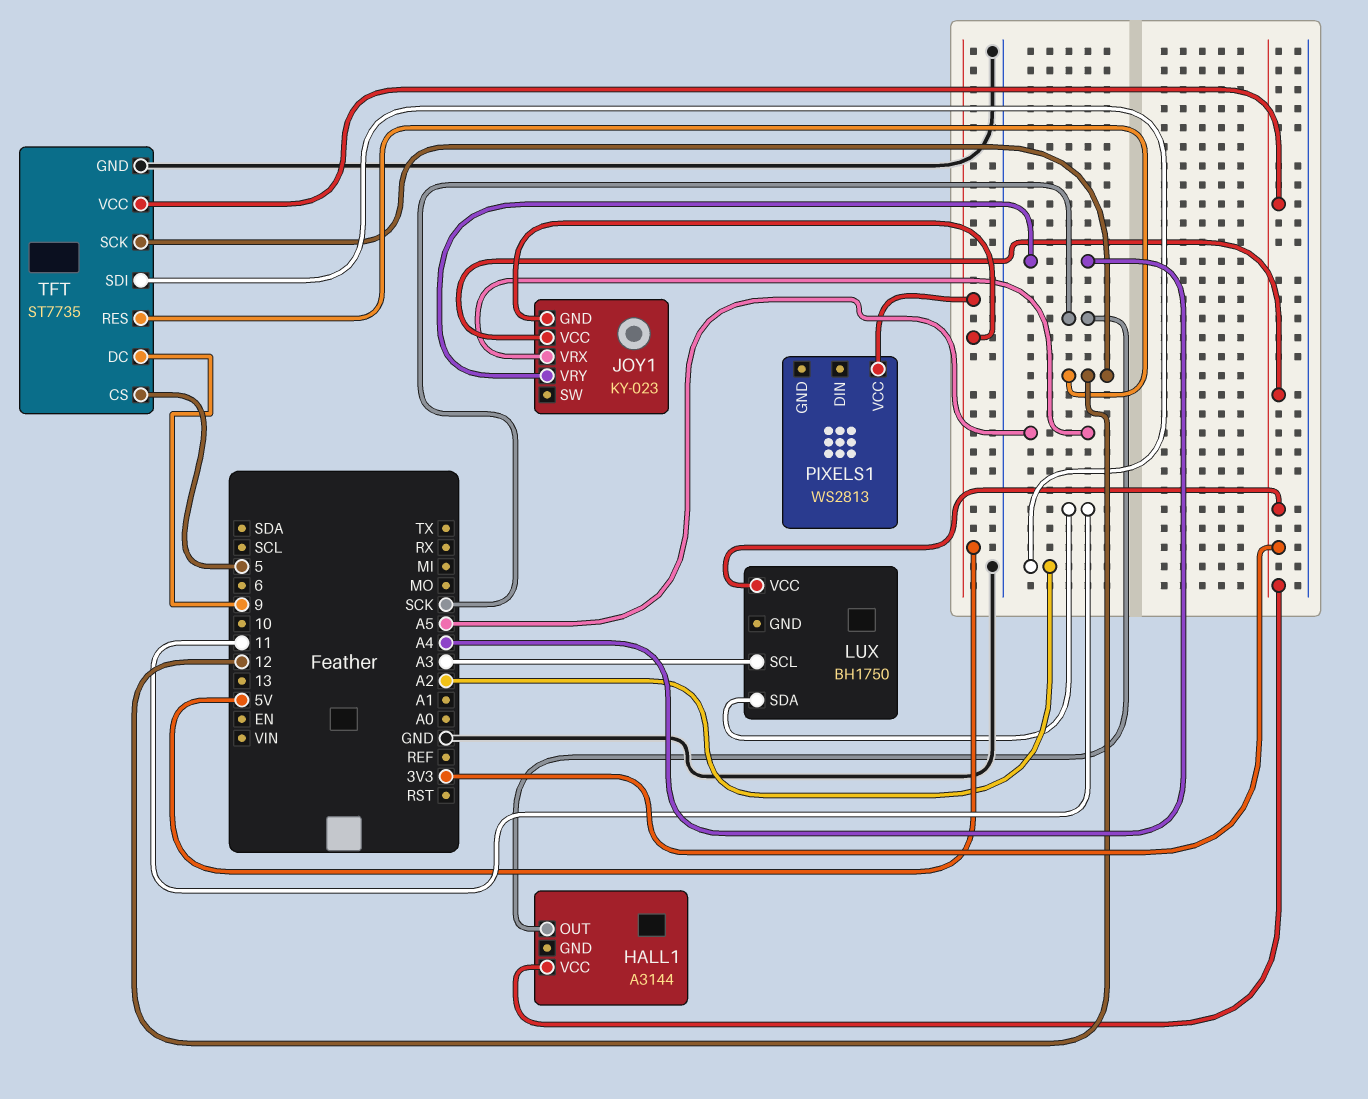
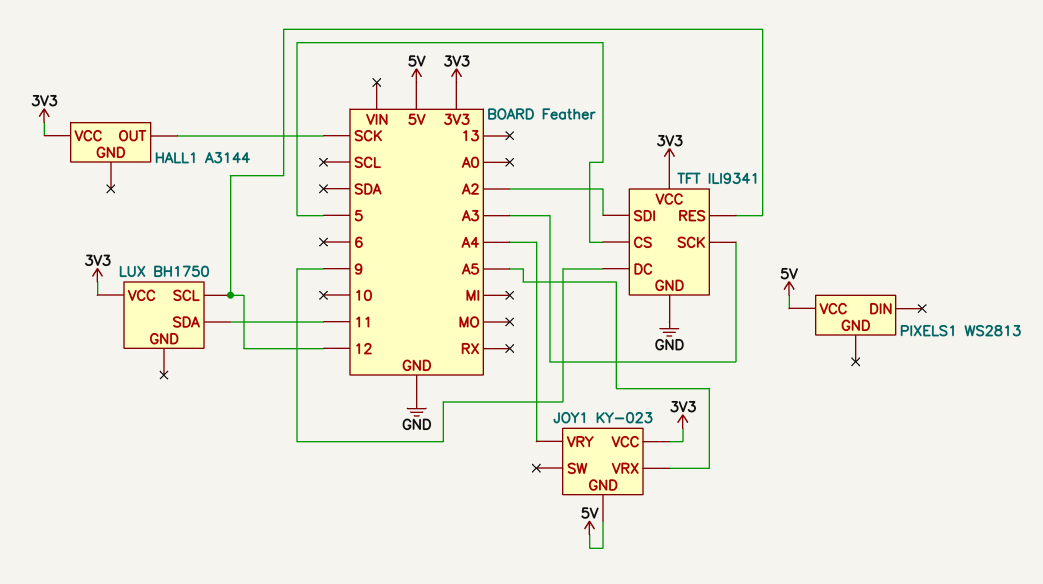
LUX pin SCL: A3 -> 12
TFT: ST7735 -> ILI9341
TFT pin SCK: 12 -> A3

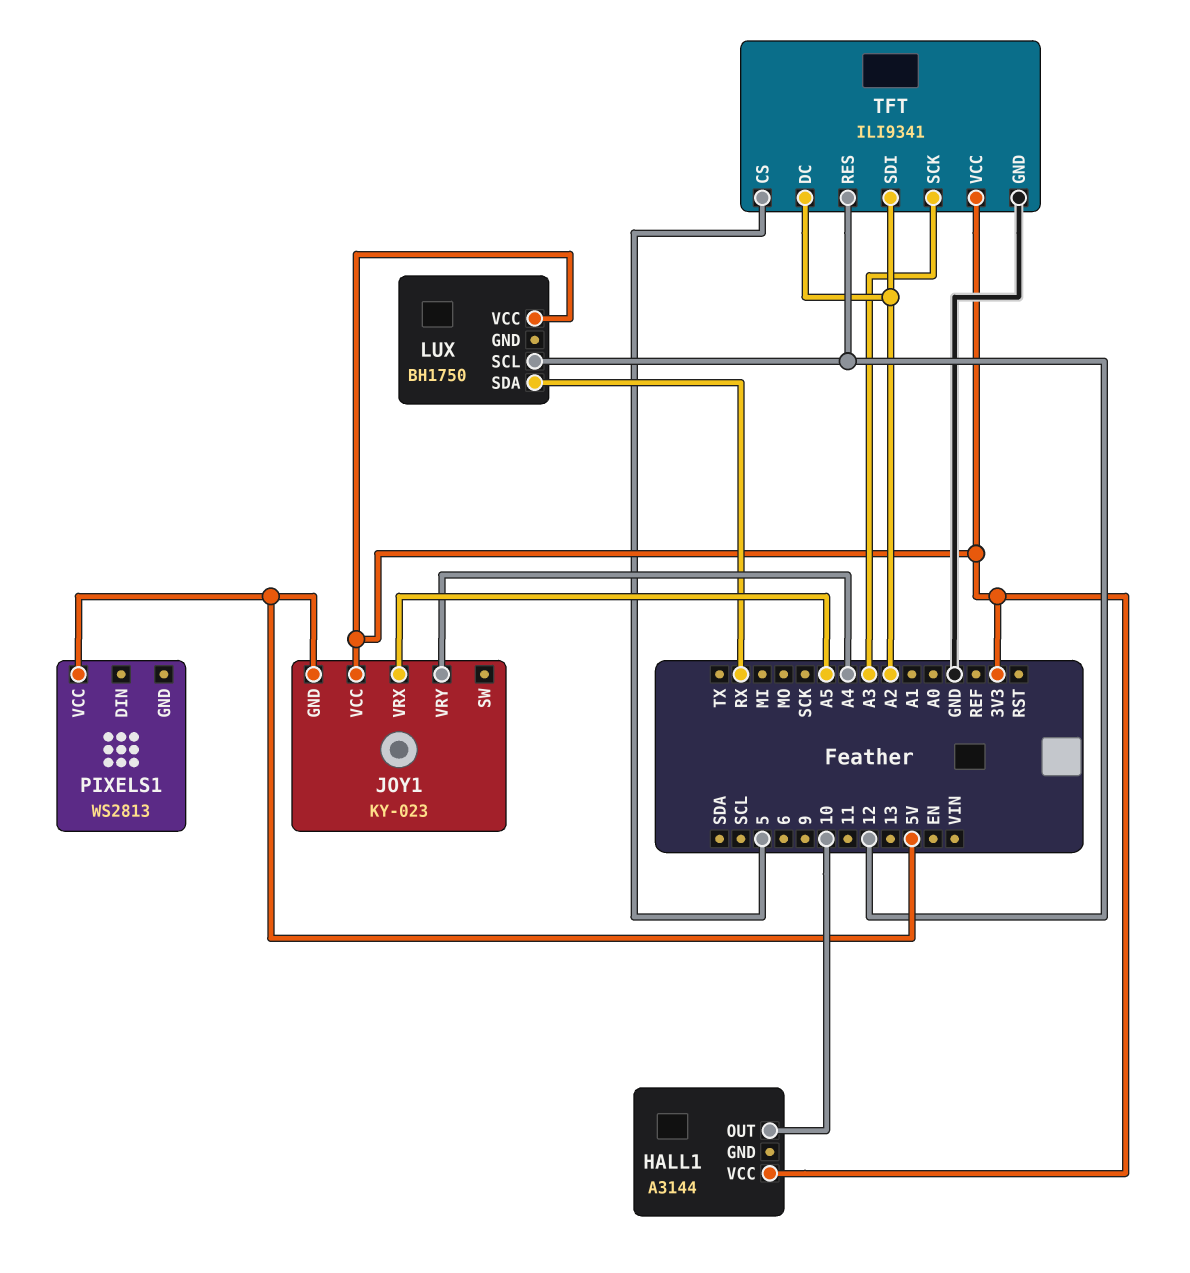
HALL1 pin OUT: SCK -> 10
LUX pin SDA: 11 -> RX
TFT pin DC: 9 -> A2

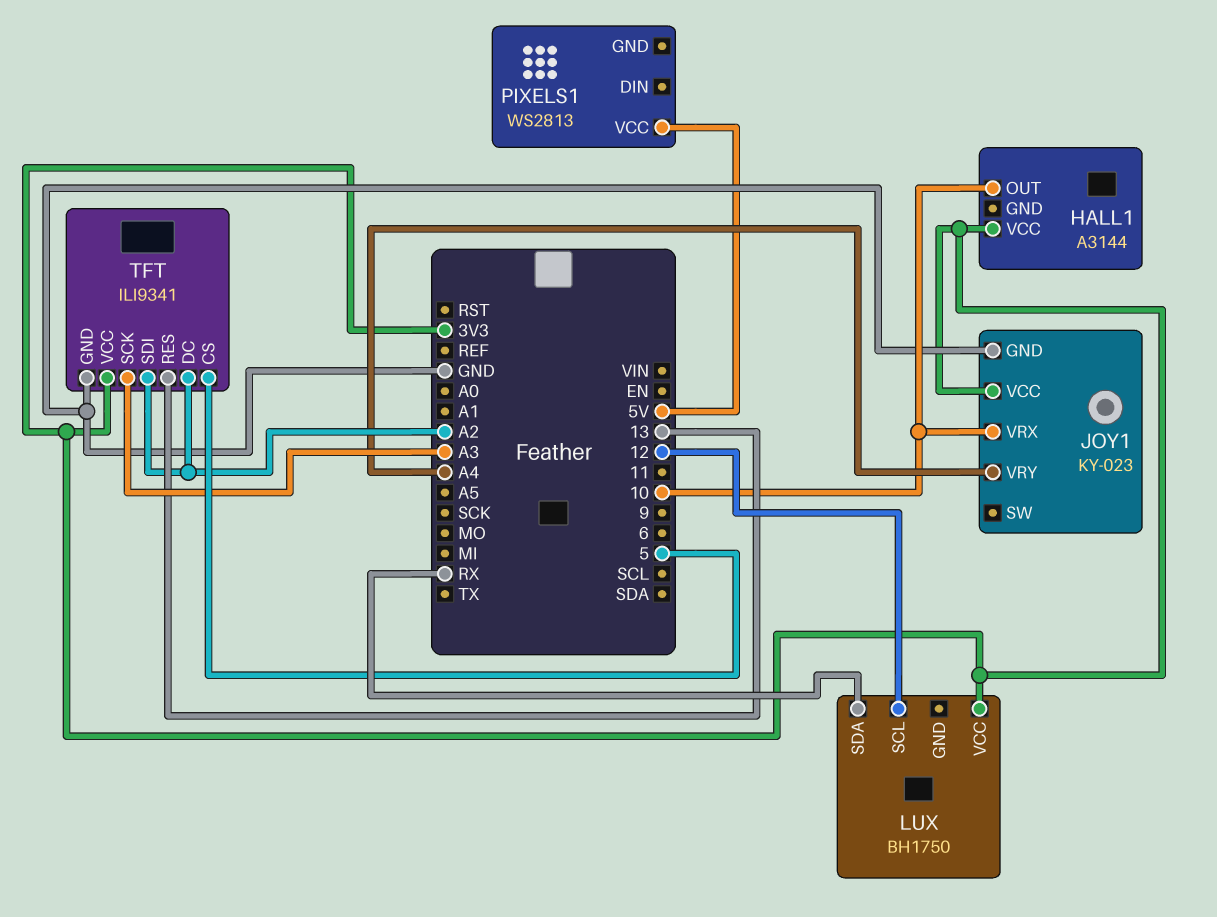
JOY1 pin GND: 5V -> GND
JOY1 pin VRX: A5 -> 10
TFT pin RES: 12 -> 13

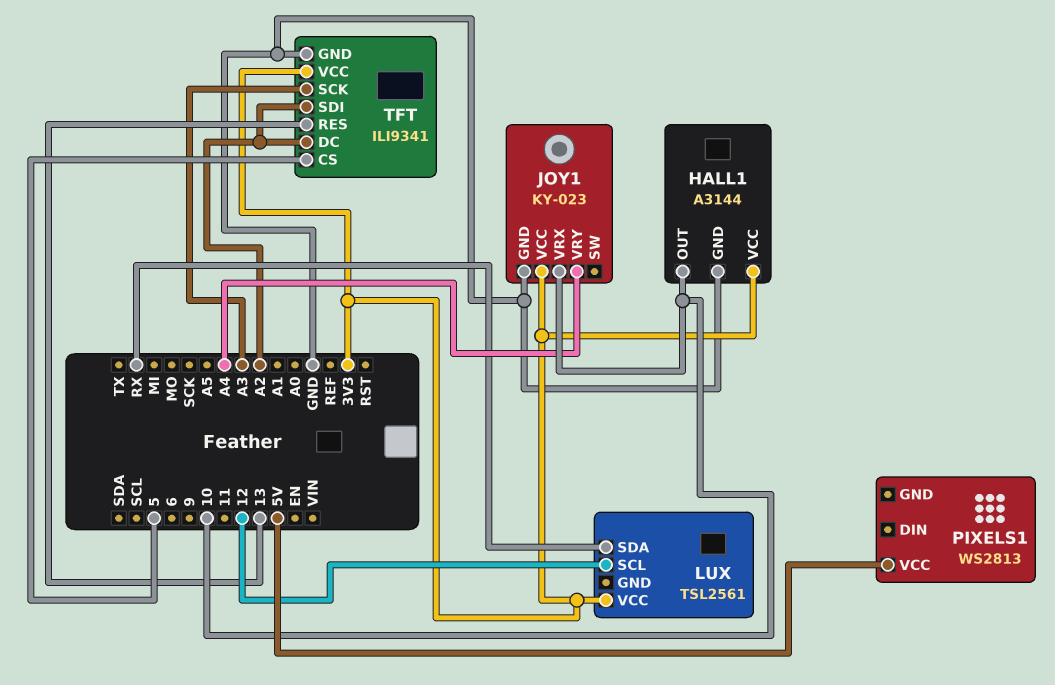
HALL1 pin GND: none -> GND
LUX: BH1750 -> TSL2561

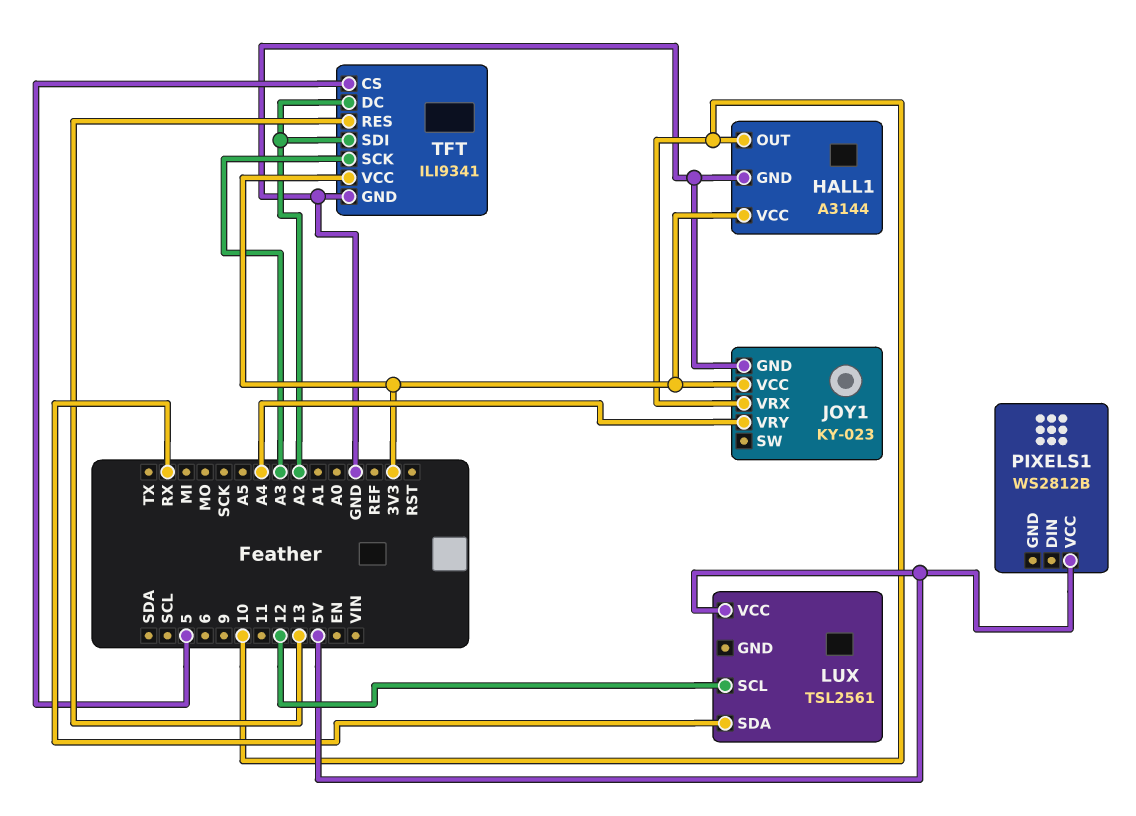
LUX pin VCC: 3V3 -> 5V
PIXELS1: WS2813 -> WS2812B

